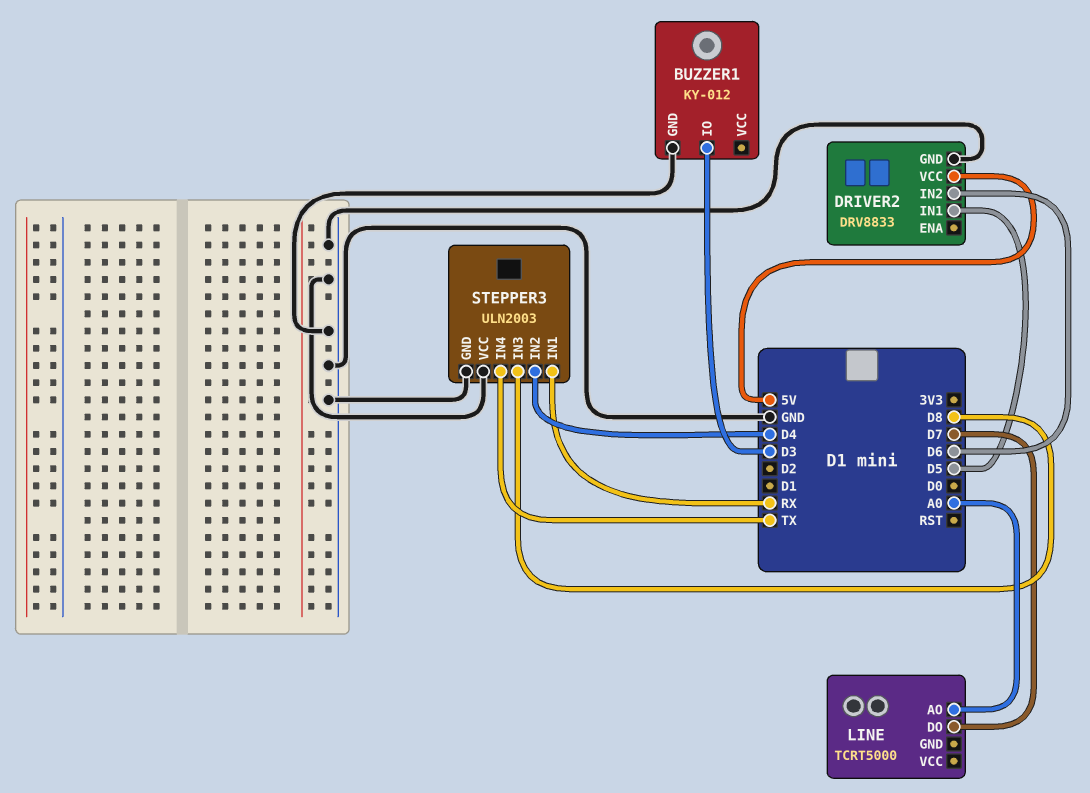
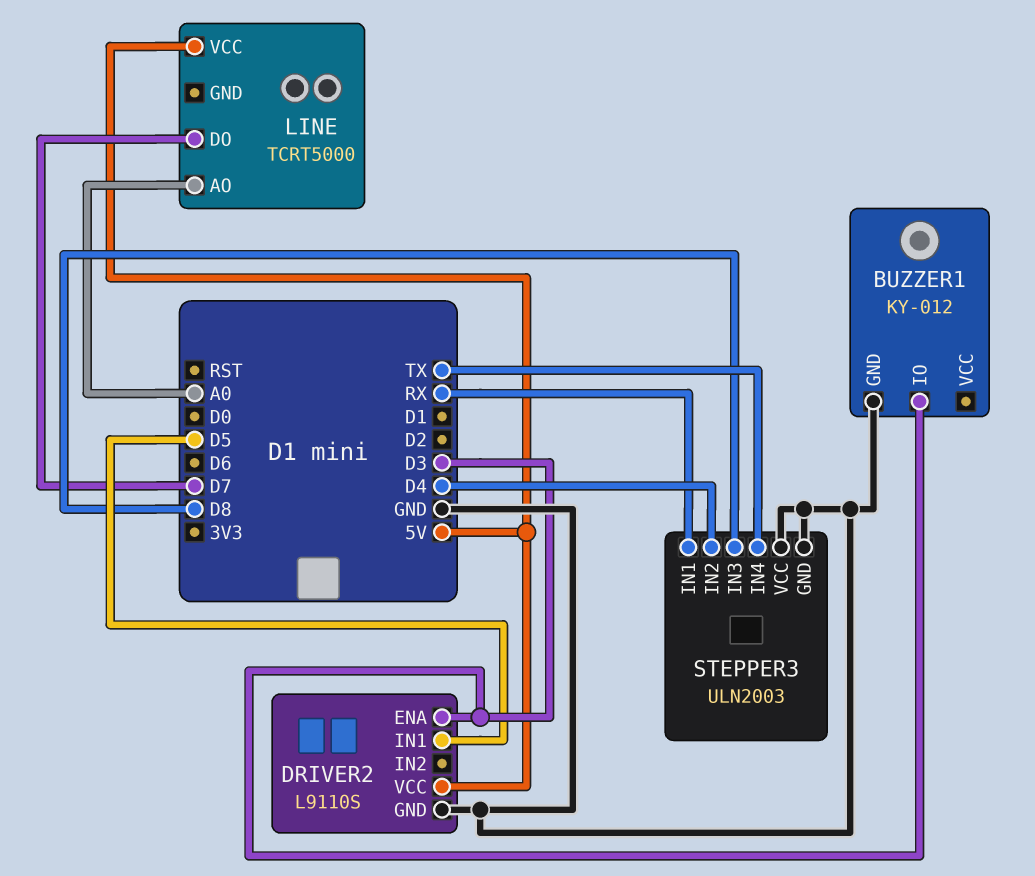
DRIVER2: DRV8833 -> L9110S
DRIVER2 pin ENA: none -> D3
DRIVER2 pin IN2: D6 -> none
LINE pin VCC: none -> 5V

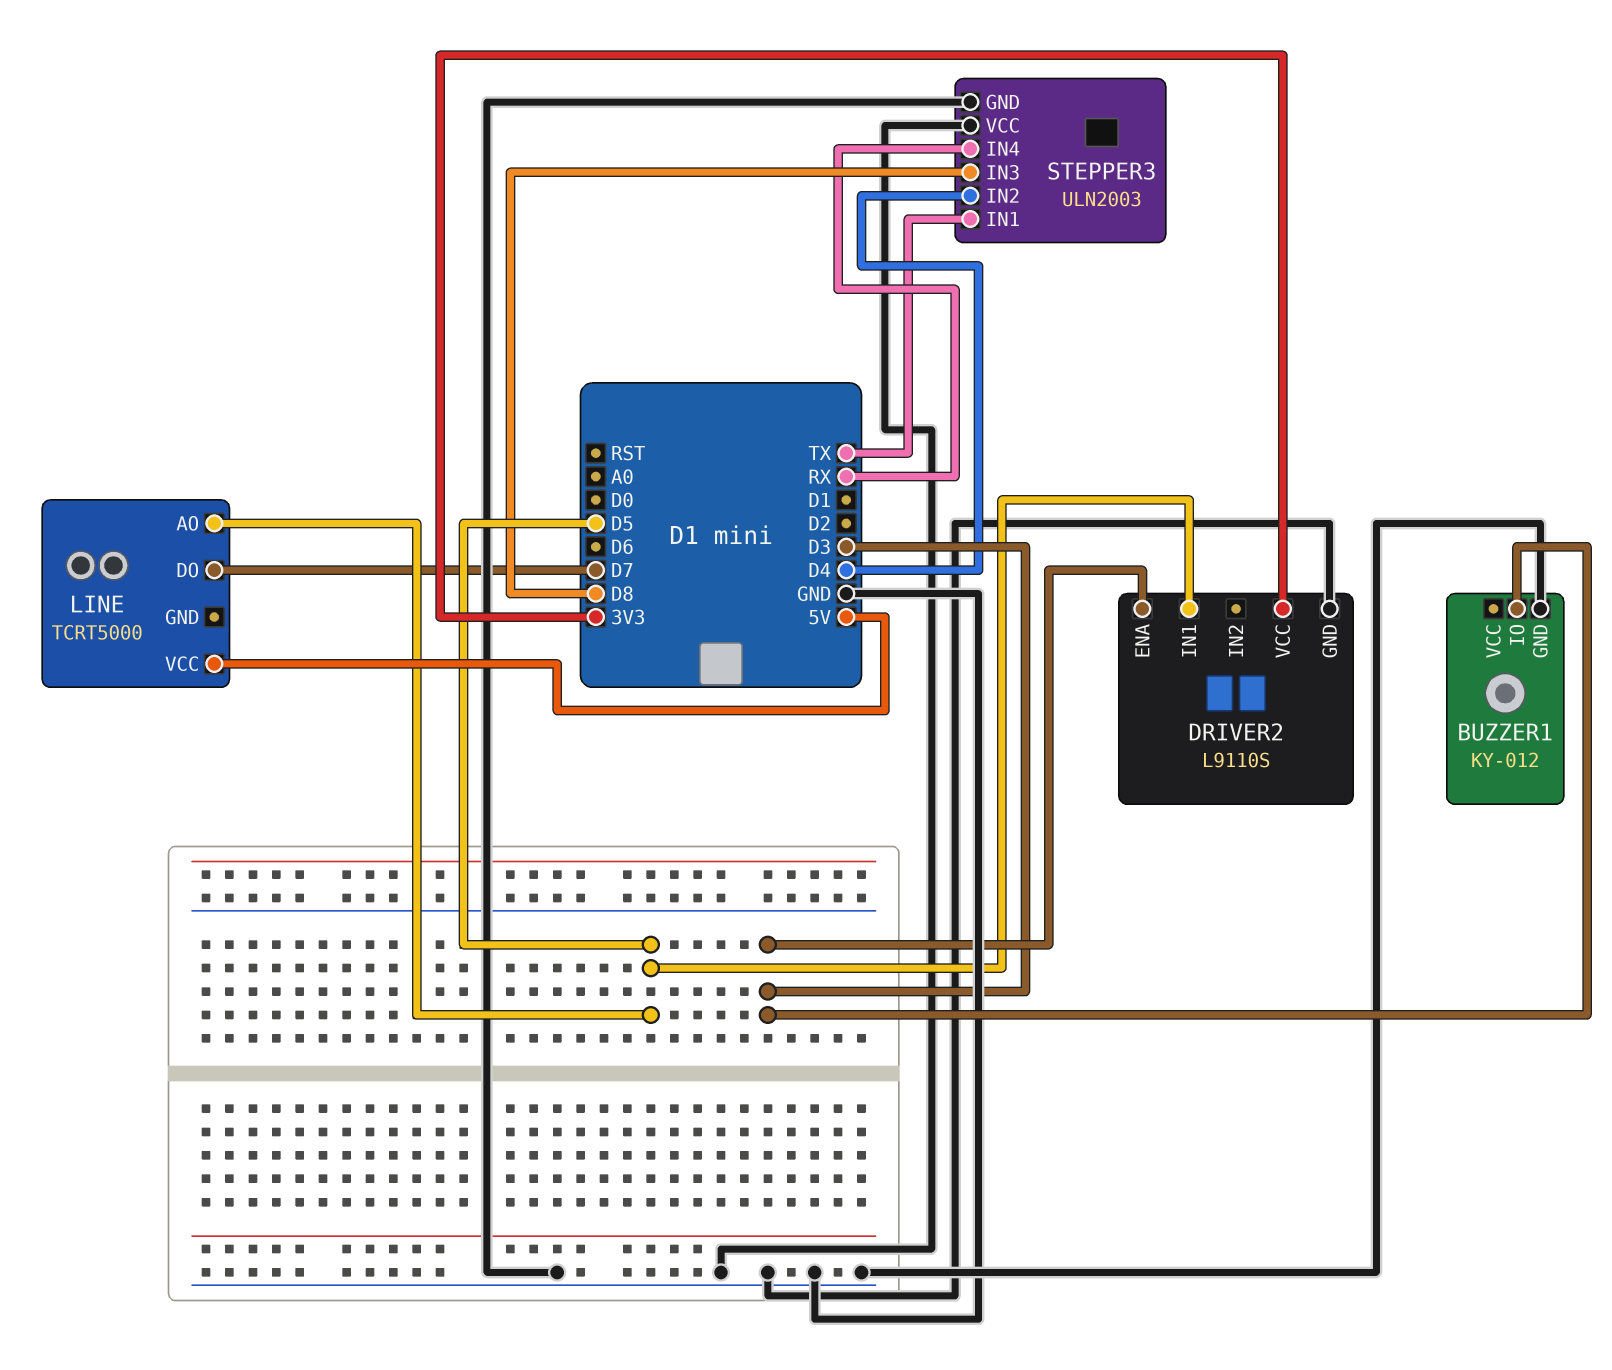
DRIVER2 pin VCC: 5V -> 3V3
LINE pin AO: A0 -> D5
STEPPER3 pin IN1: RX -> TX
STEPPER3 pin IN4: TX -> RX

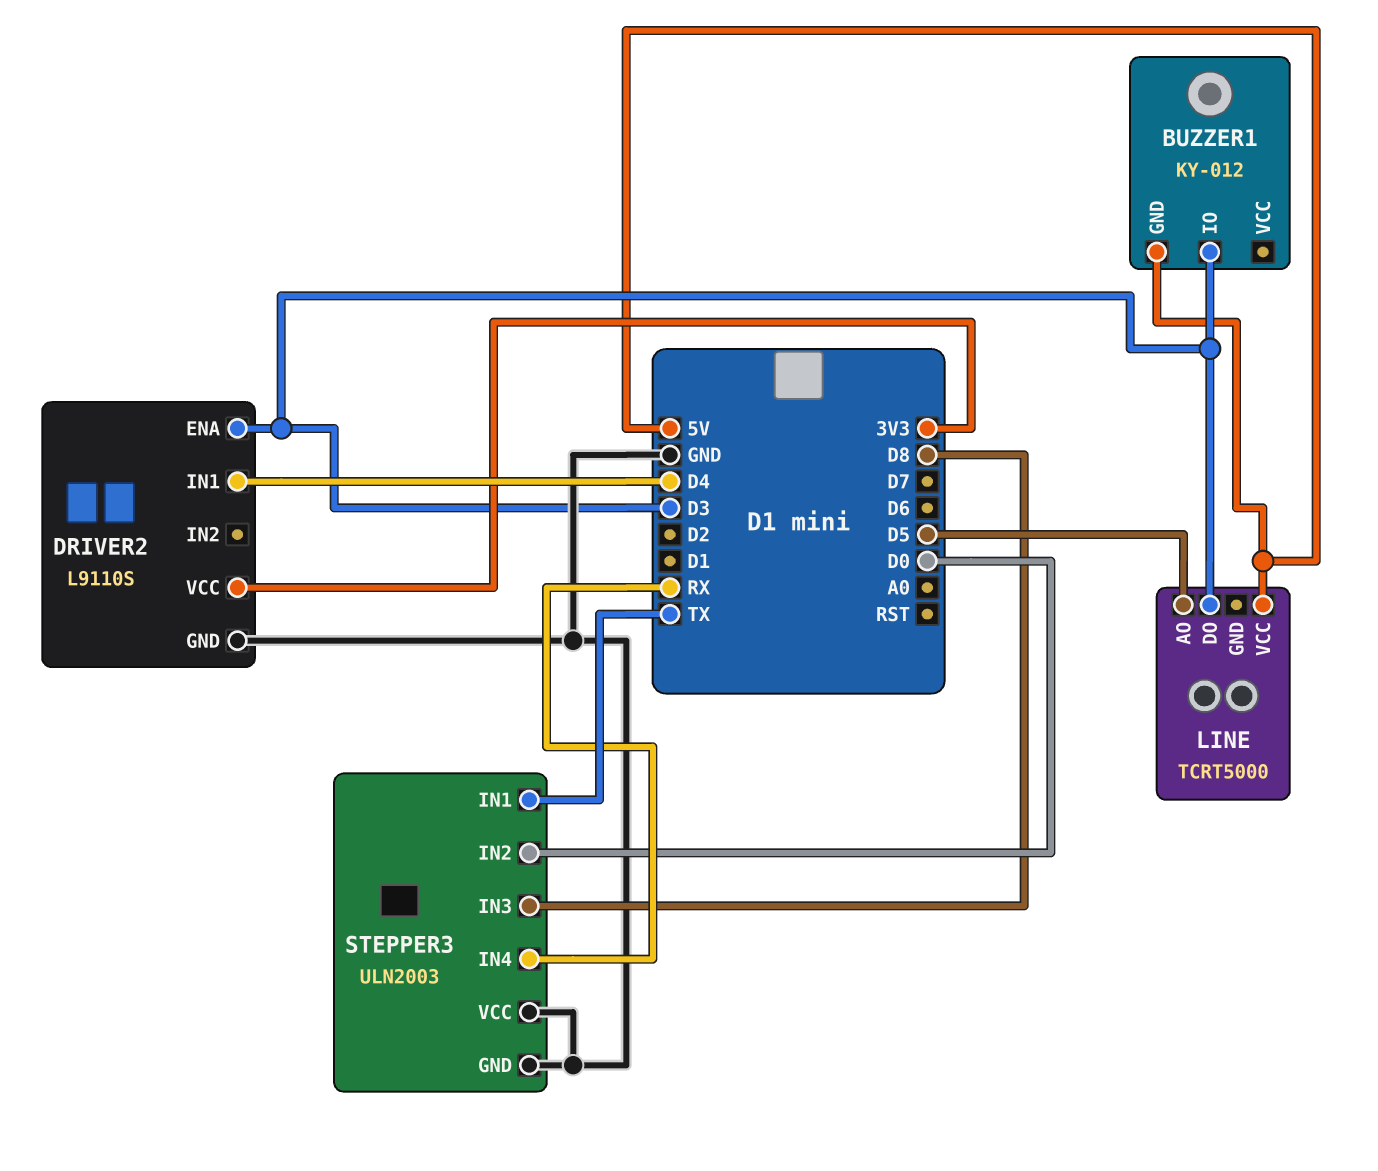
BUZZER1 pin GND: GND -> 5V
DRIVER2 pin IN1: D5 -> D4
LINE pin DO: D7 -> D3
STEPPER3 pin IN2: D4 -> D0

